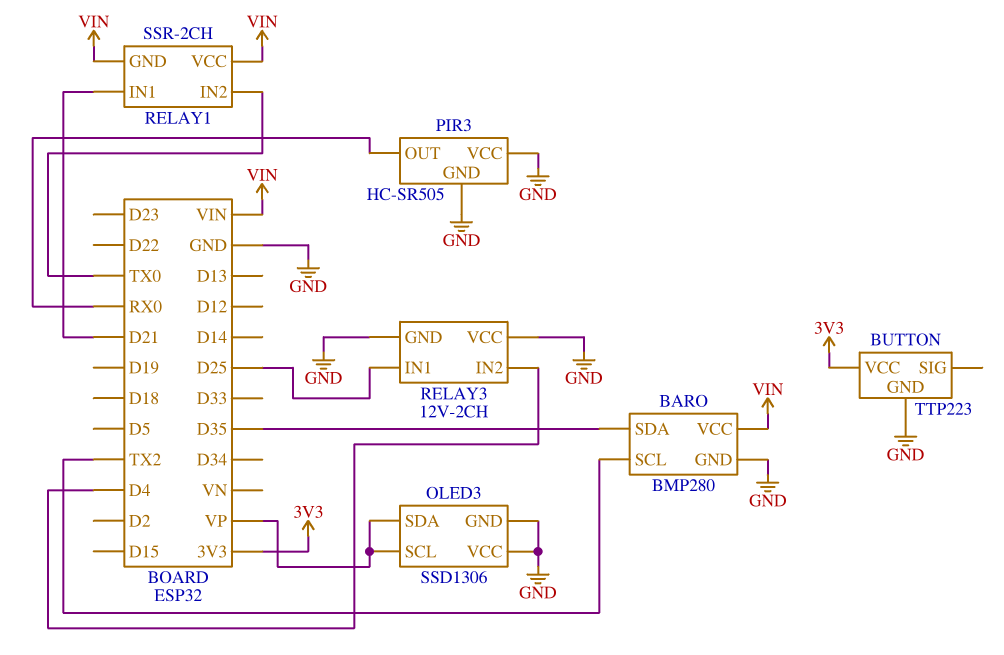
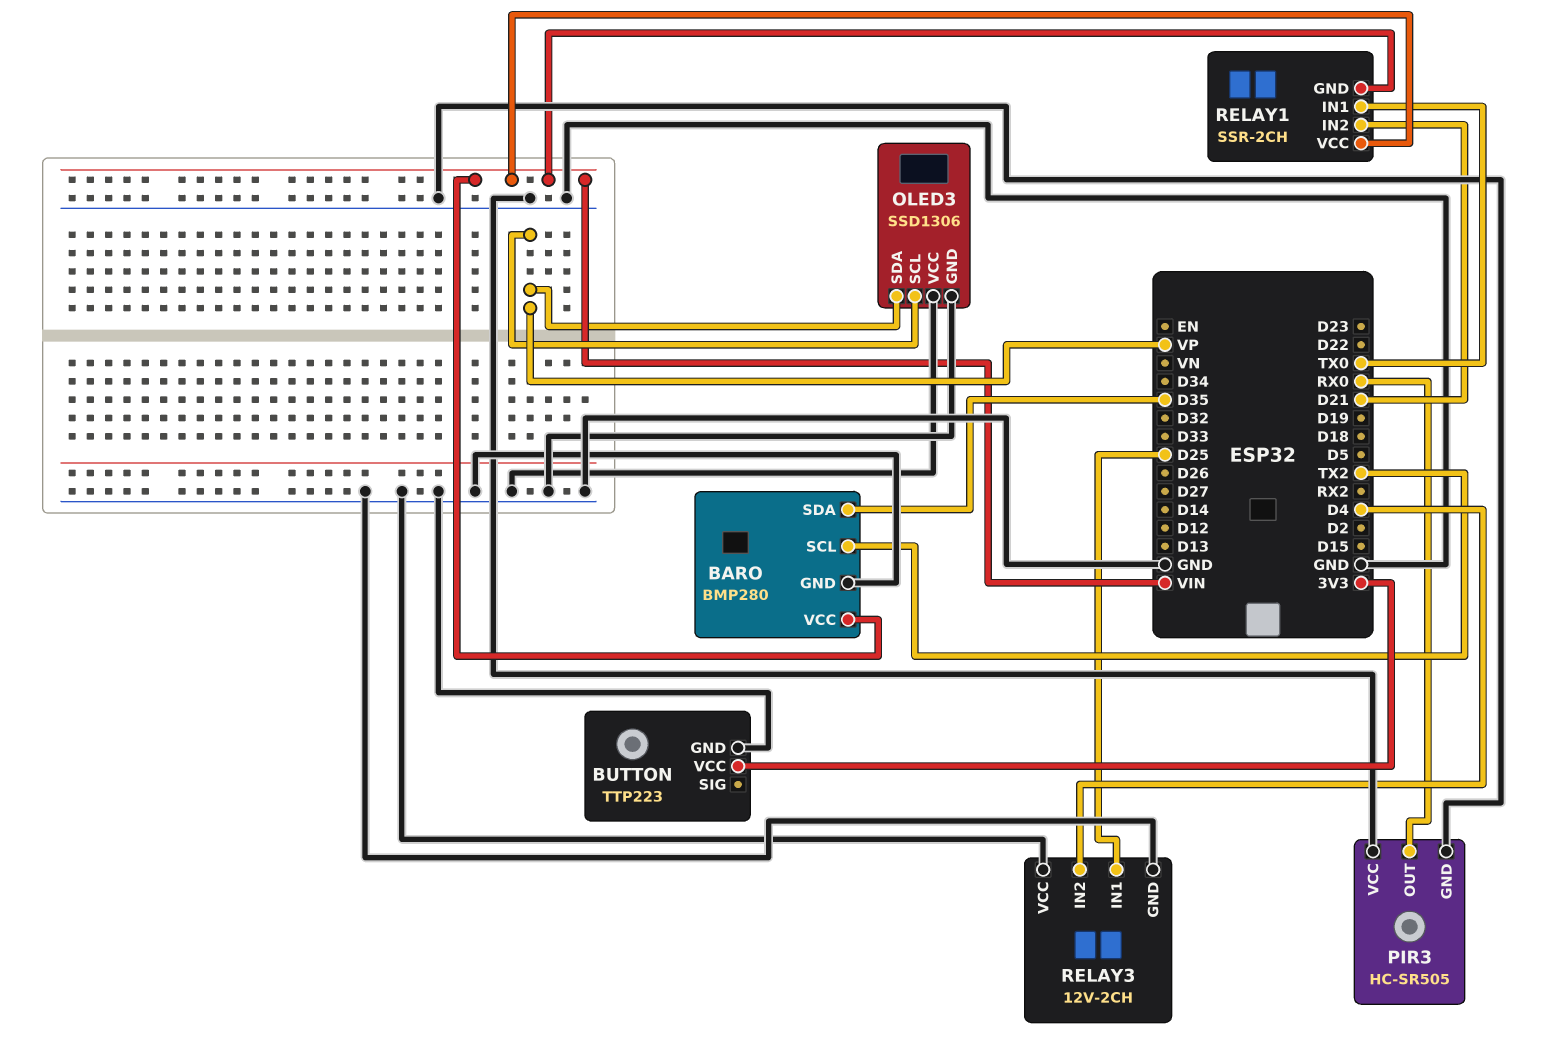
RELAY1 pin IN1: D21 -> TX0
RELAY1 pin IN2: TX0 -> D21

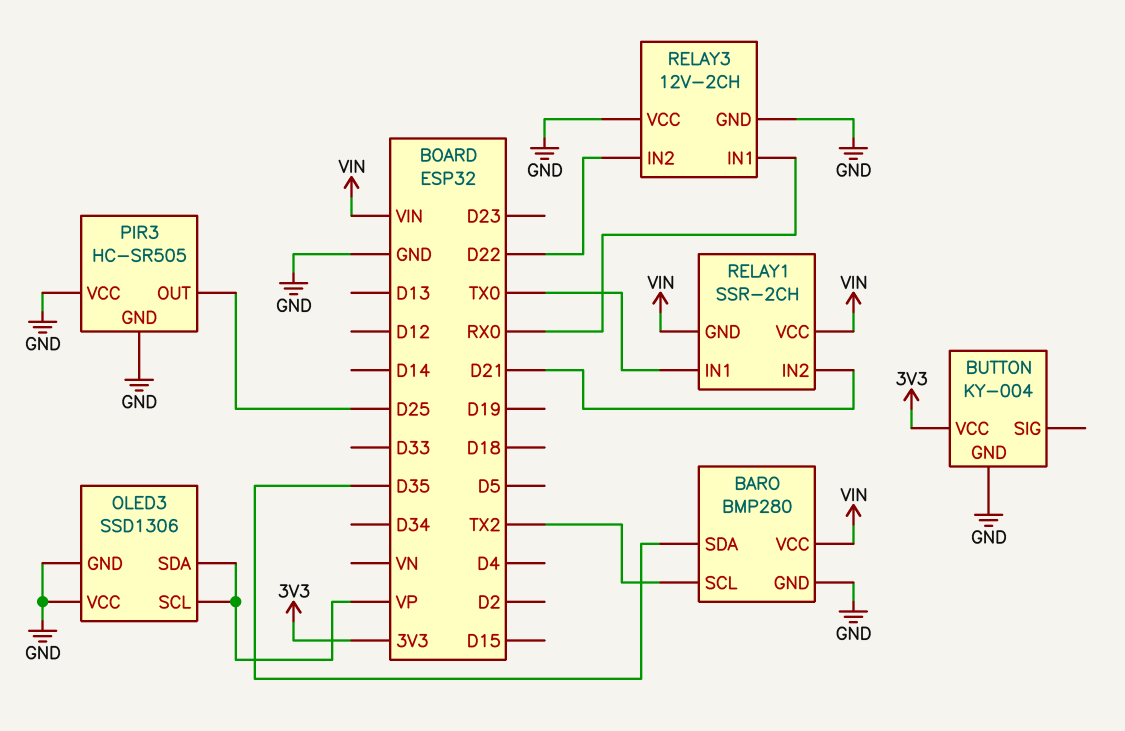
BUTTON: TTP223 -> KY-004
PIR3 pin OUT: RX0 -> D25
RELAY3 pin IN1: D25 -> RX0
RELAY3 pin IN2: D4 -> D22

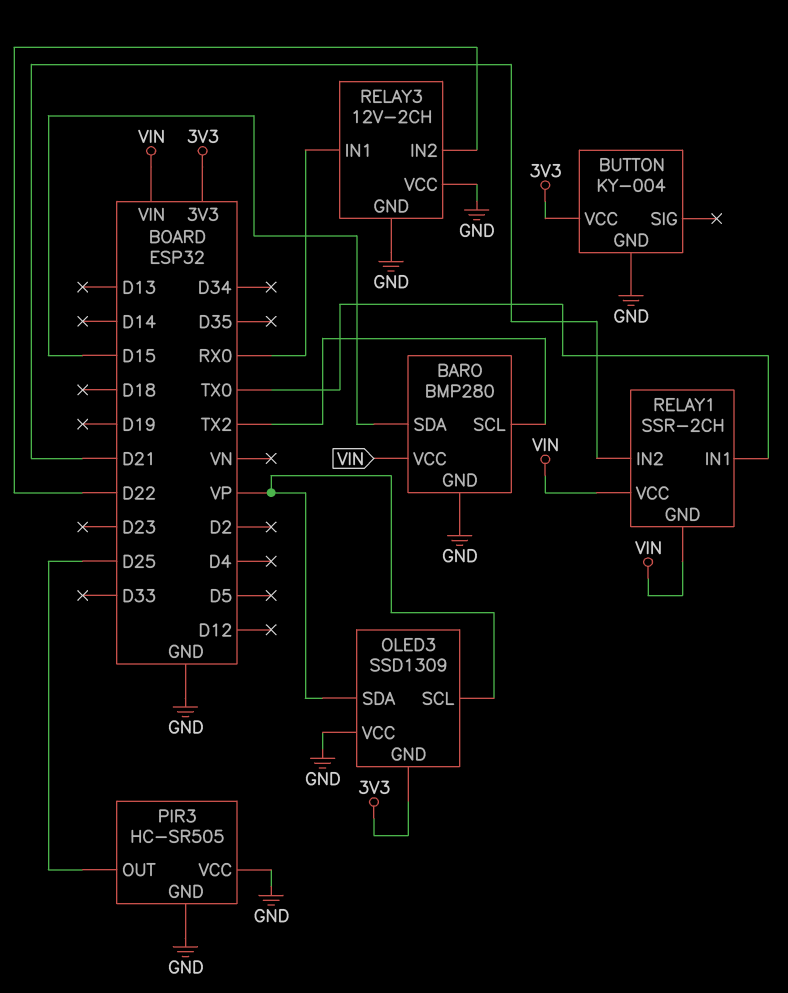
BARO pin SDA: D35 -> D15
OLED3: SSD1306 -> SSD1309
OLED3 pin GND: GND -> 3V3

